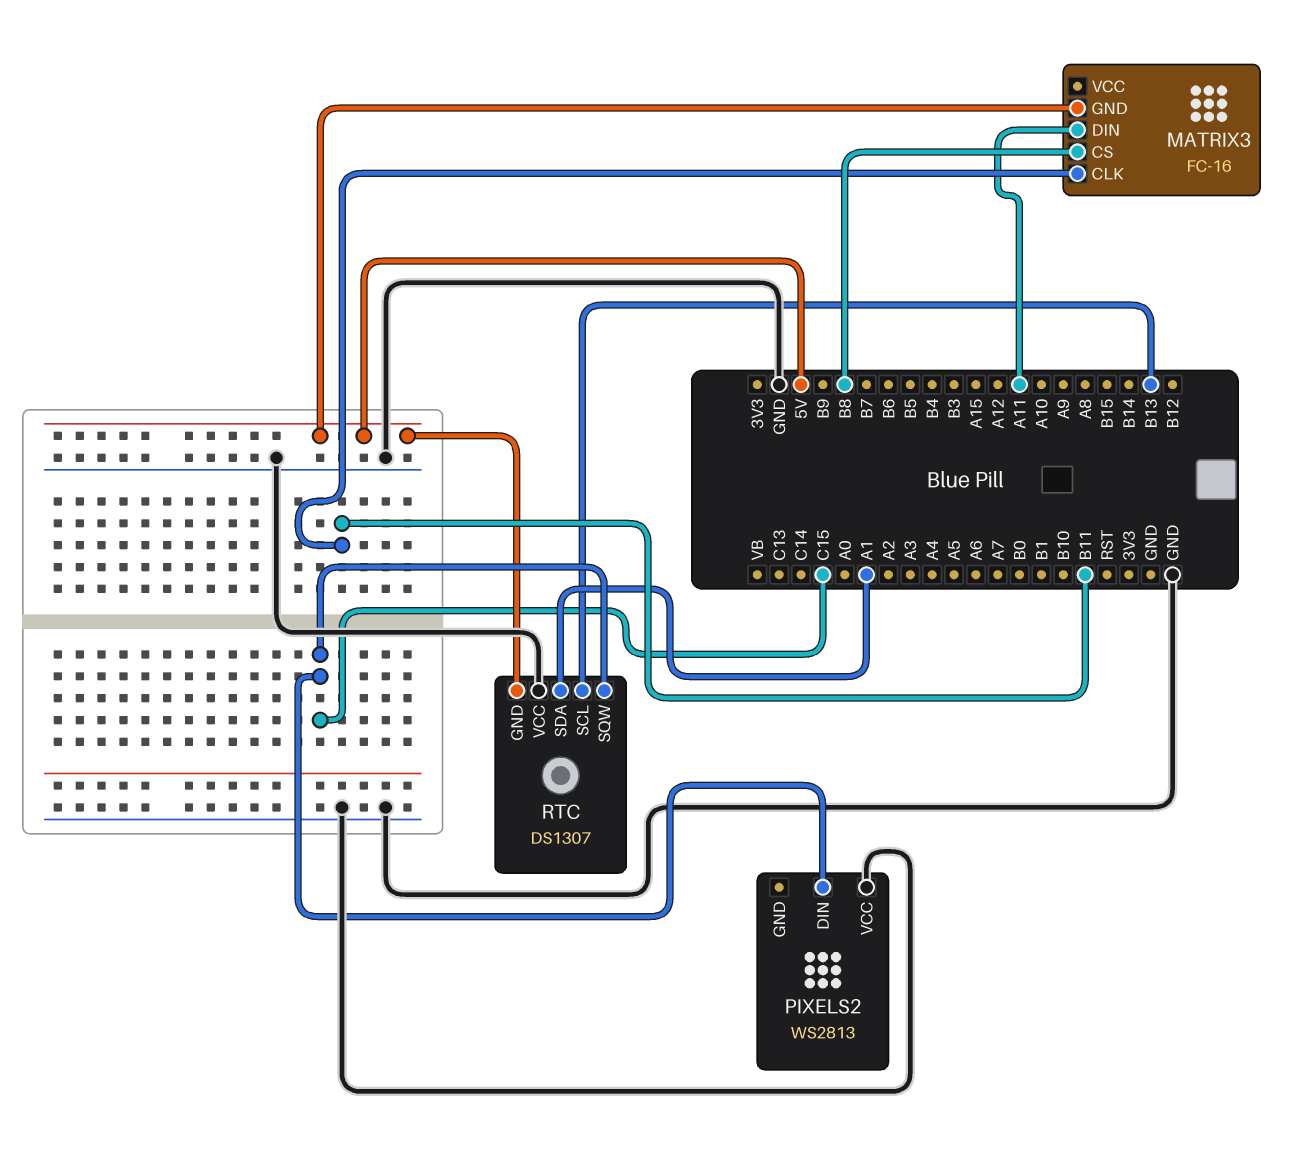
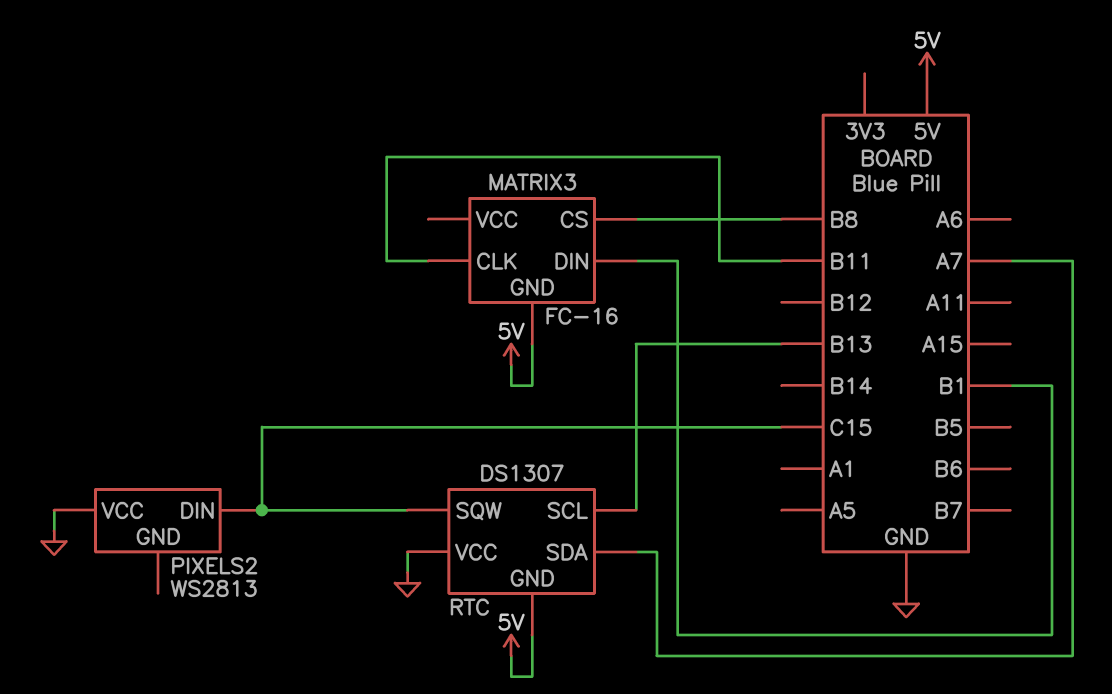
MATRIX3 pin DIN: A11 -> B1
RTC pin SDA: A1 -> A7

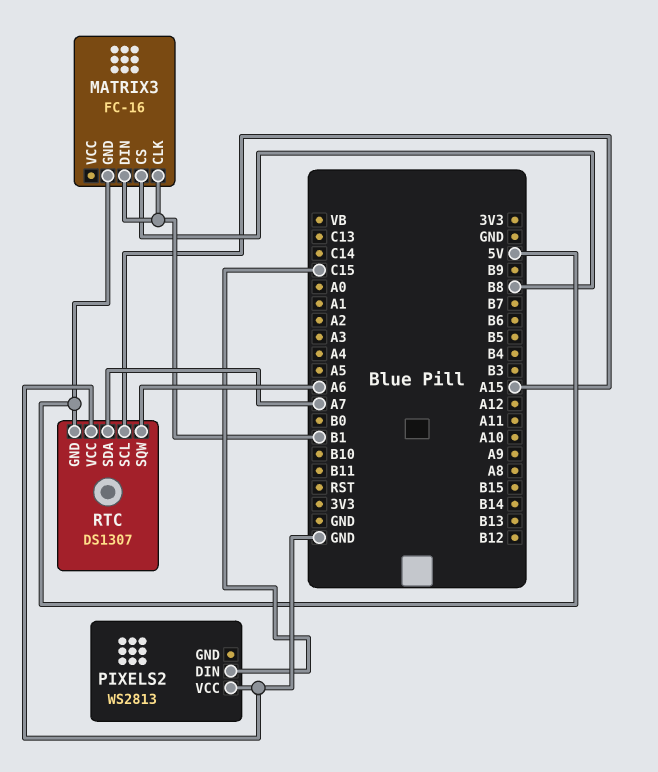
MATRIX3 pin CLK: B11 -> B1
RTC pin SCL: B13 -> A15
RTC pin SQW: C15 -> A6

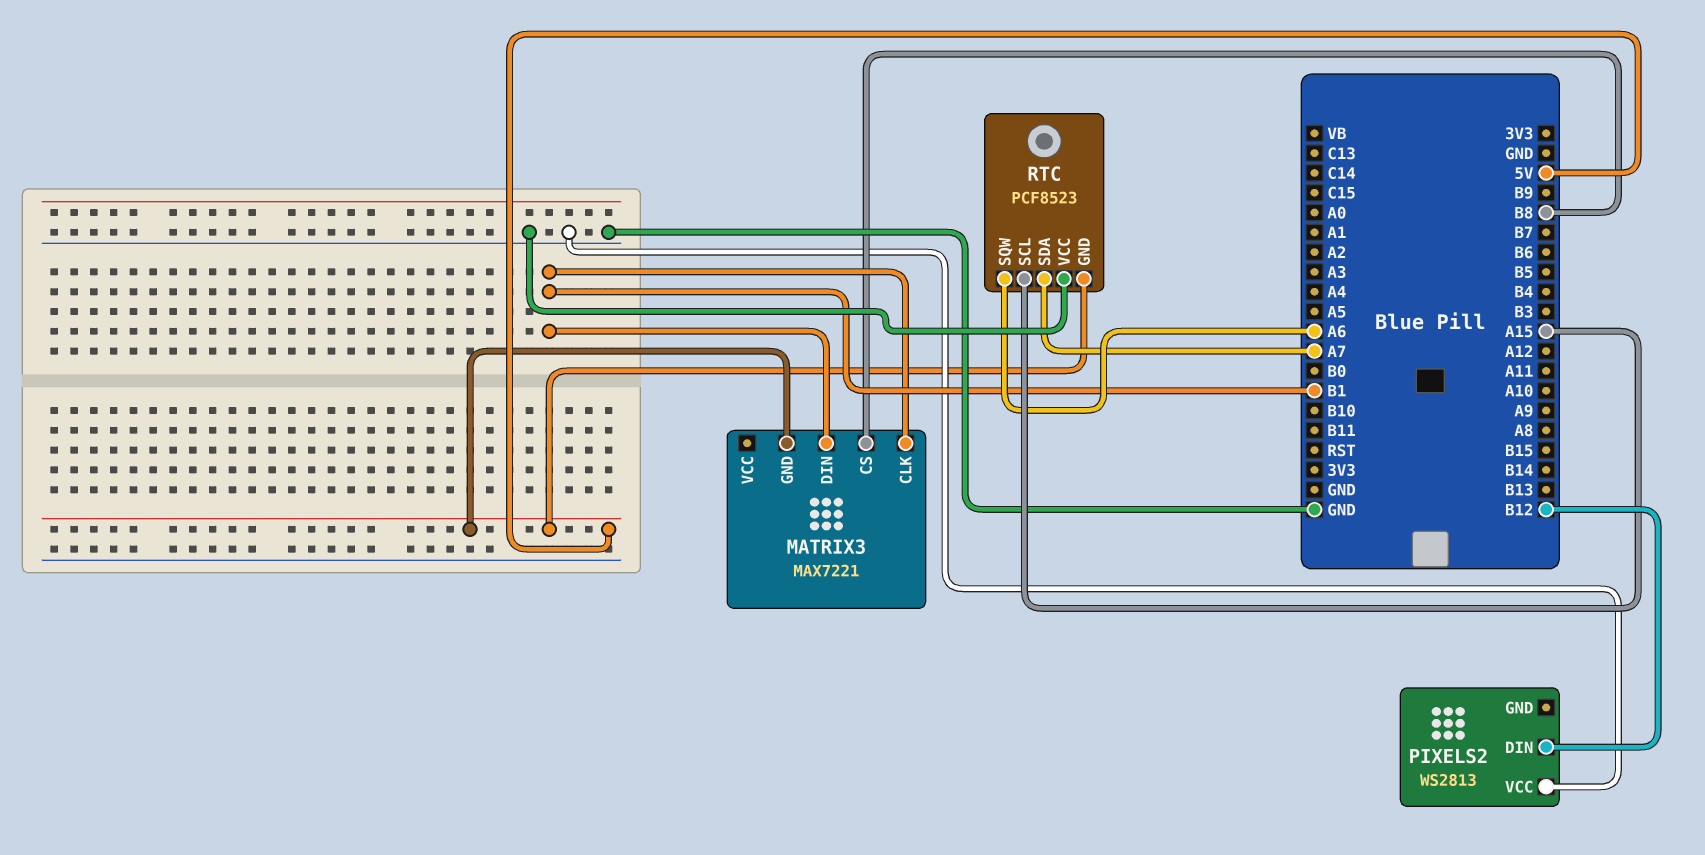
MATRIX3: FC-16 -> MAX7221
PIXELS2 pin DIN: C15 -> B12
RTC: DS1307 -> PCF8523

